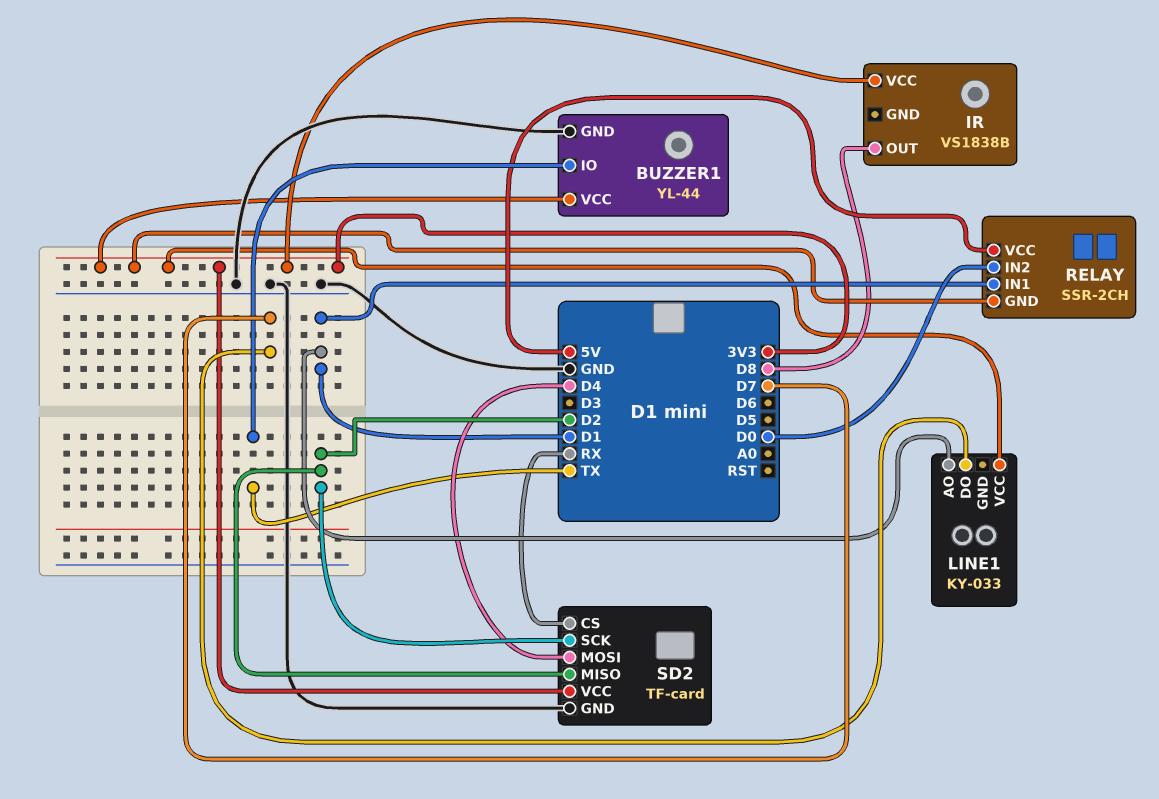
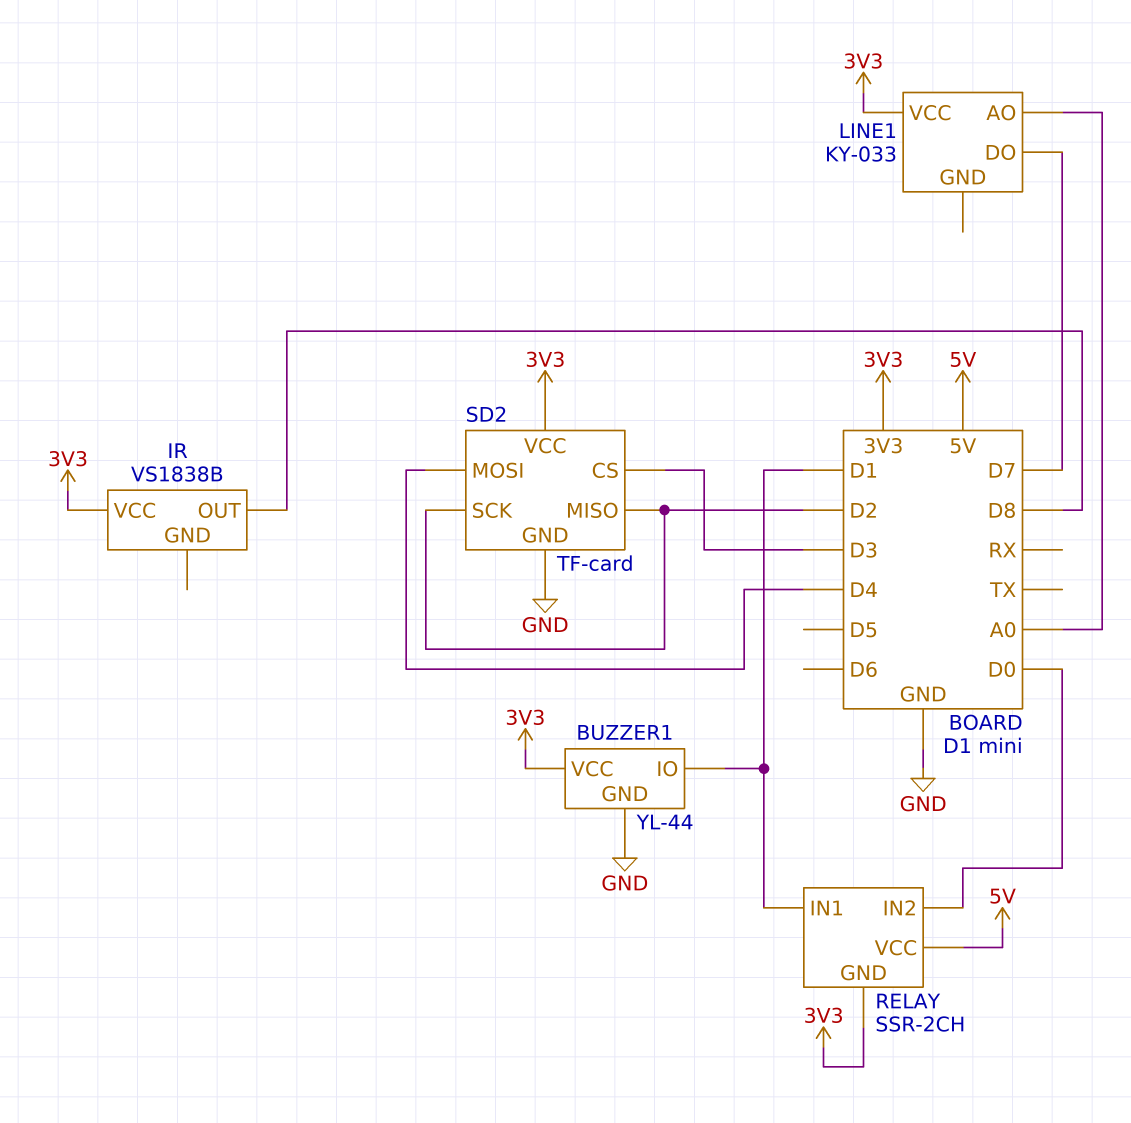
BUZZER1 pin IO: TX -> D1
LINE1 pin AO: D1 -> A0
SD2 pin CS: RX -> D3

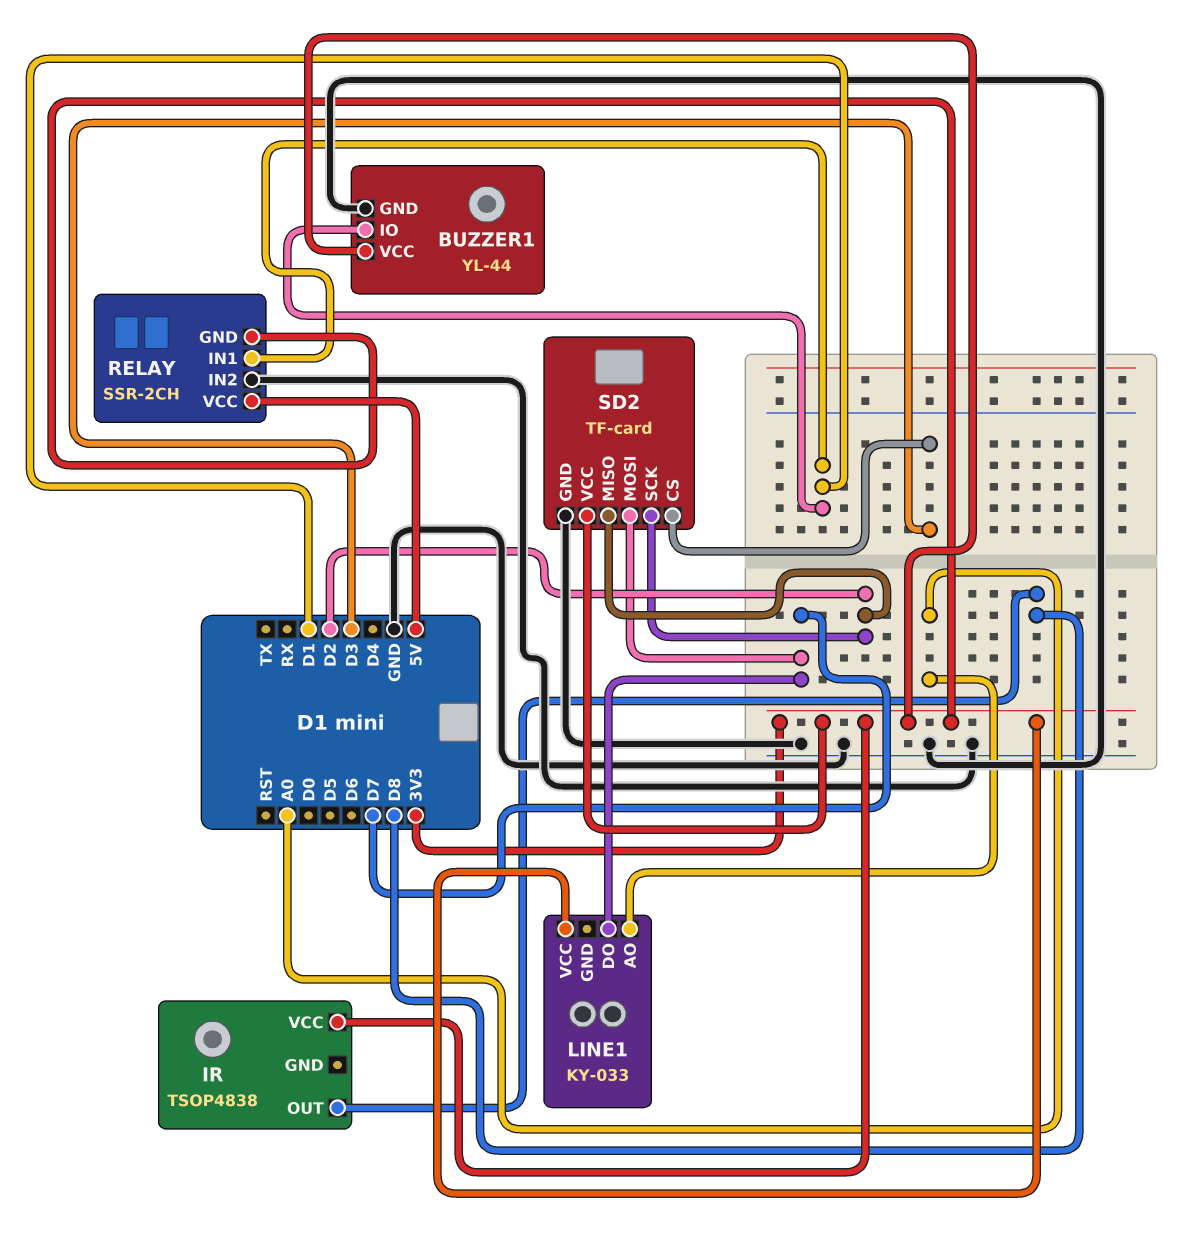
IR: VS1838B -> TSOP4838
RELAY pin IN2: D0 -> GND
SD2 pin MOSI: D4 -> D7

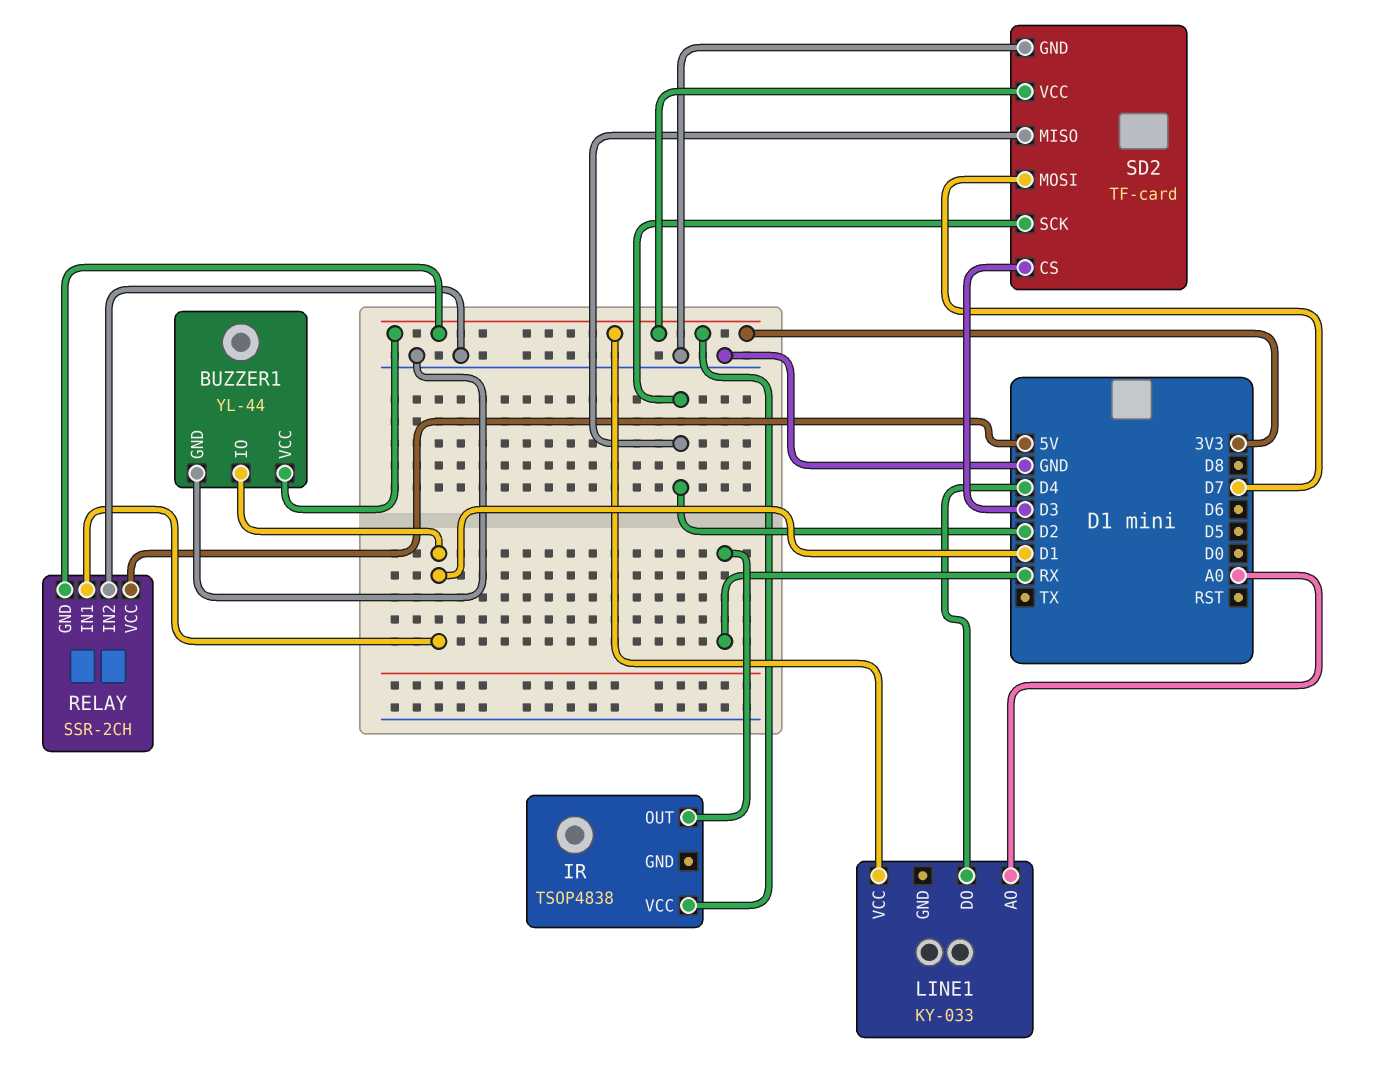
IR pin OUT: D8 -> RX
LINE1 pin DO: D7 -> D4

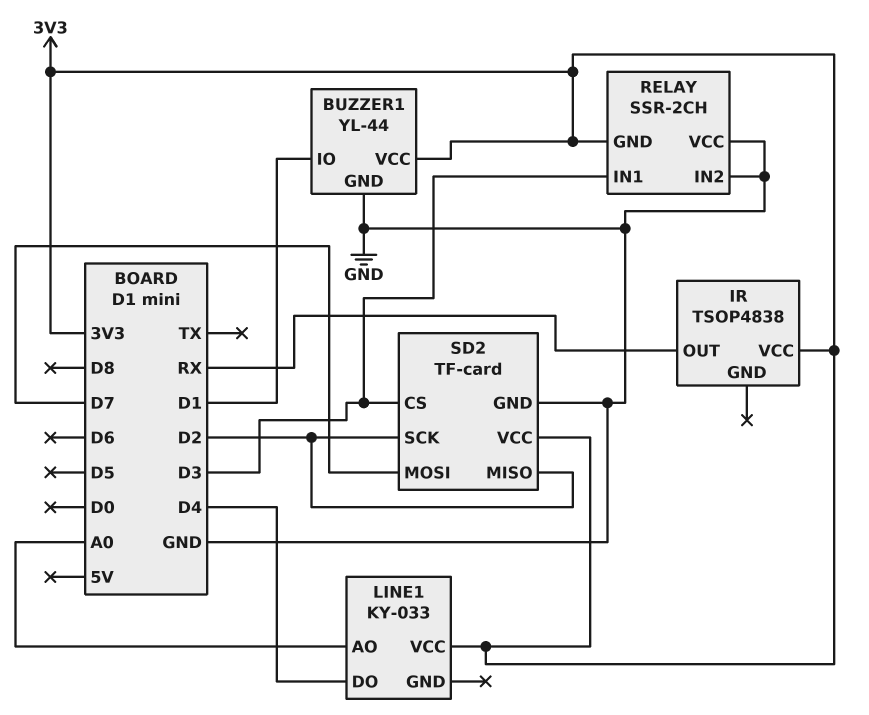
RELAY pin IN1: D1 -> D3
RELAY pin VCC: 5V -> GND

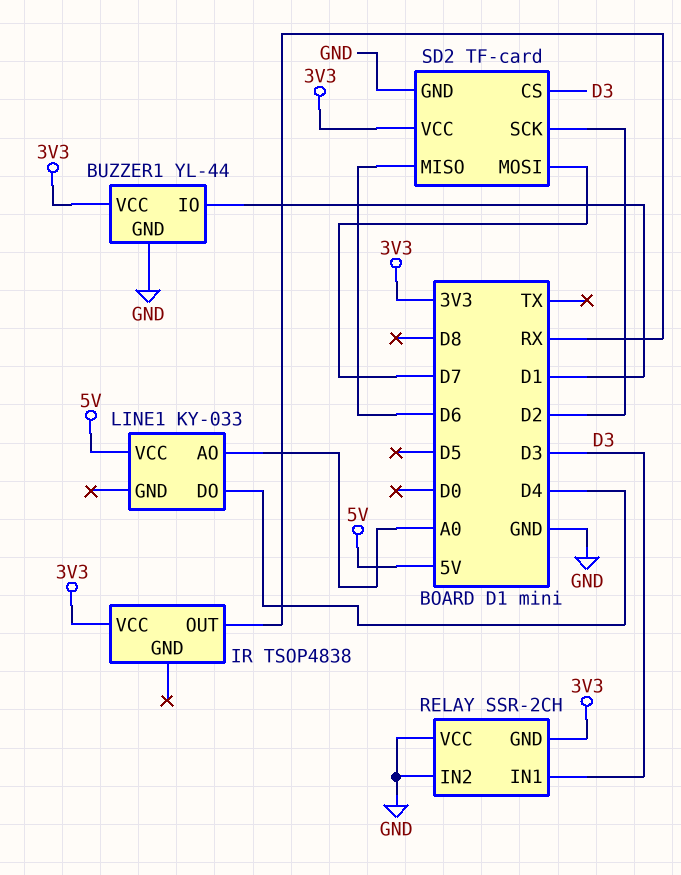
LINE1 pin VCC: 3V3 -> 5V
SD2 pin MISO: D2 -> D6

